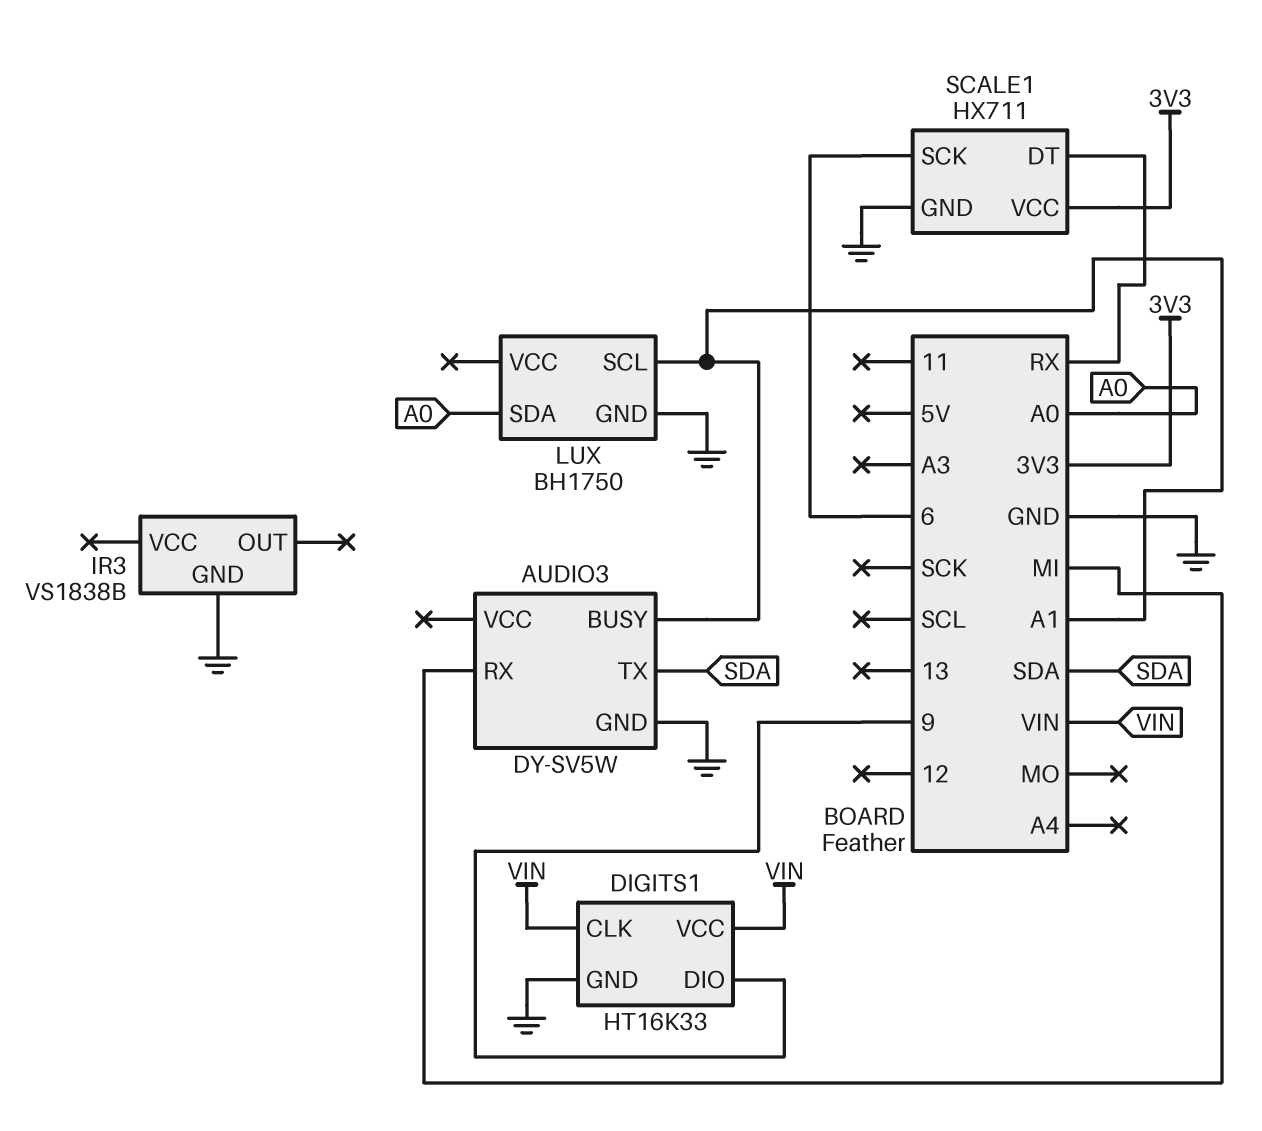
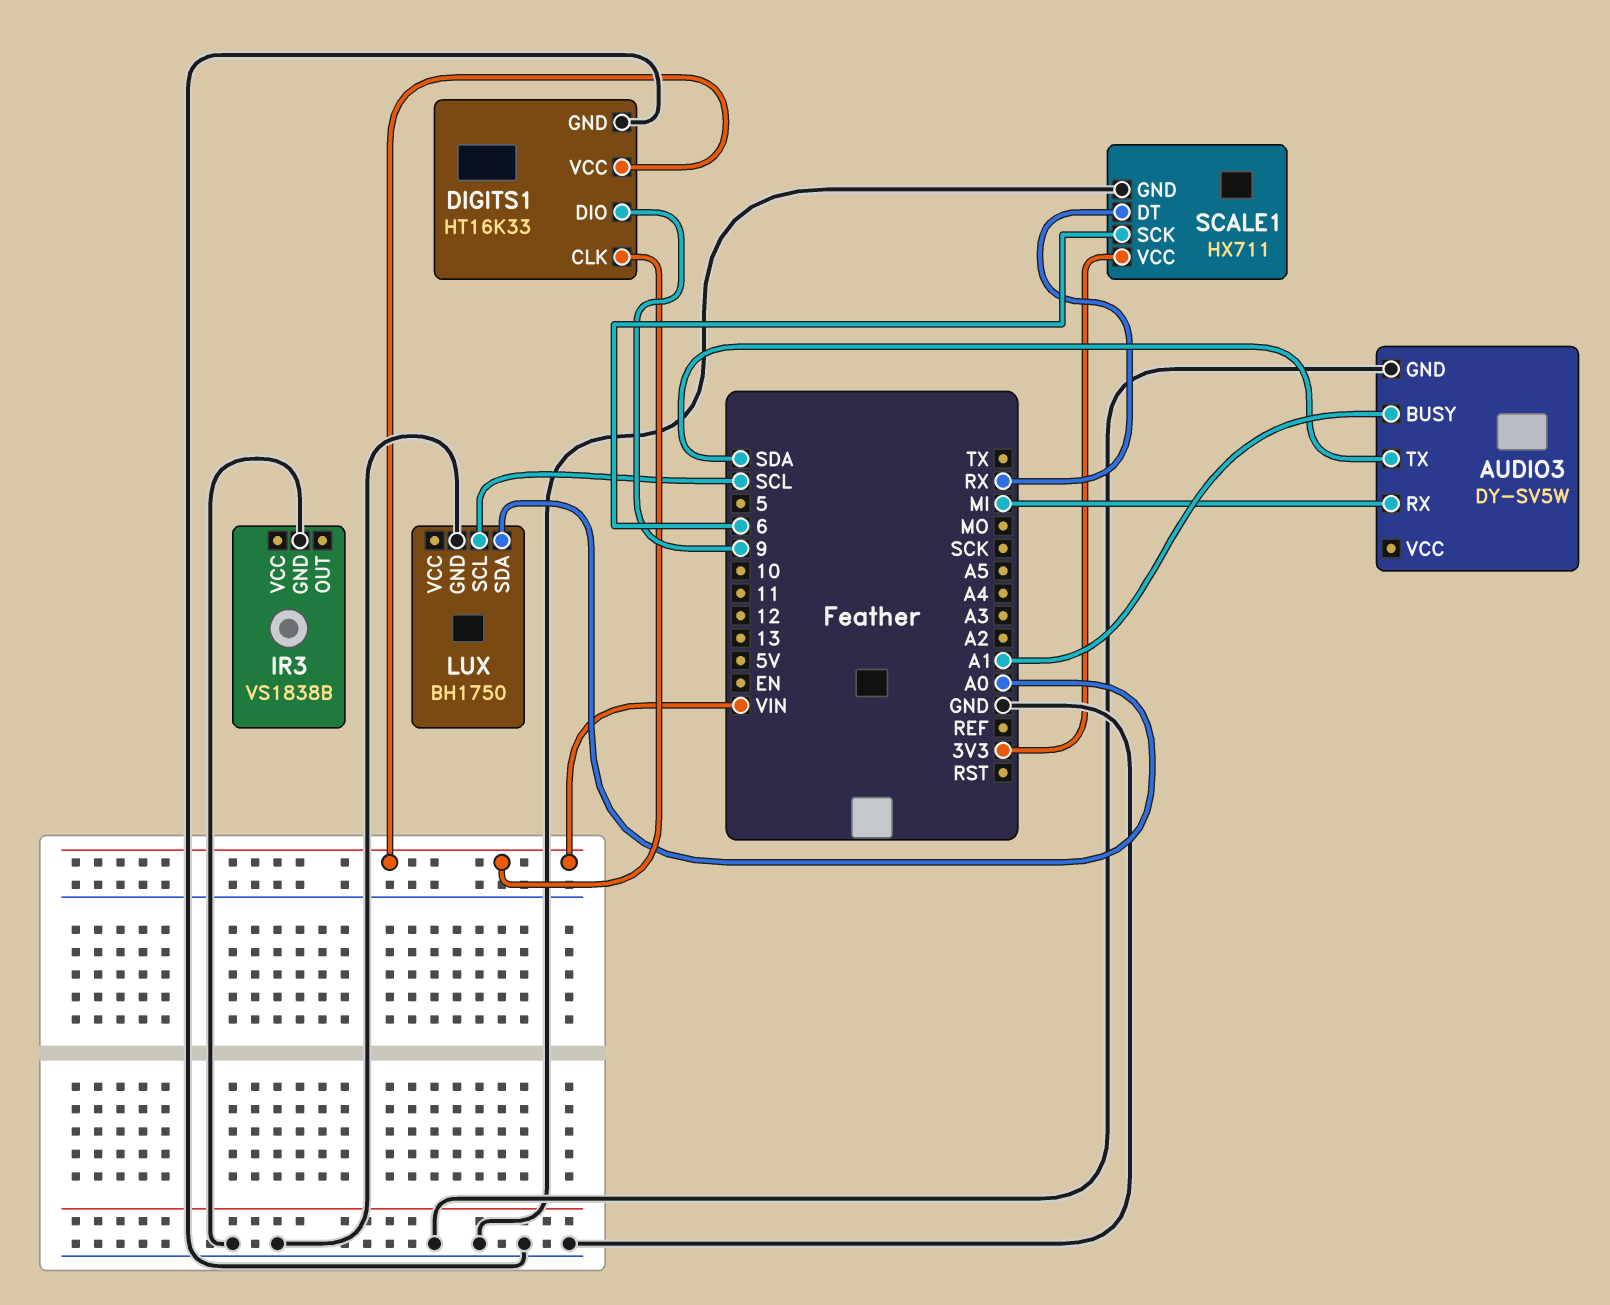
LUX pin SCL: A1 -> SCL

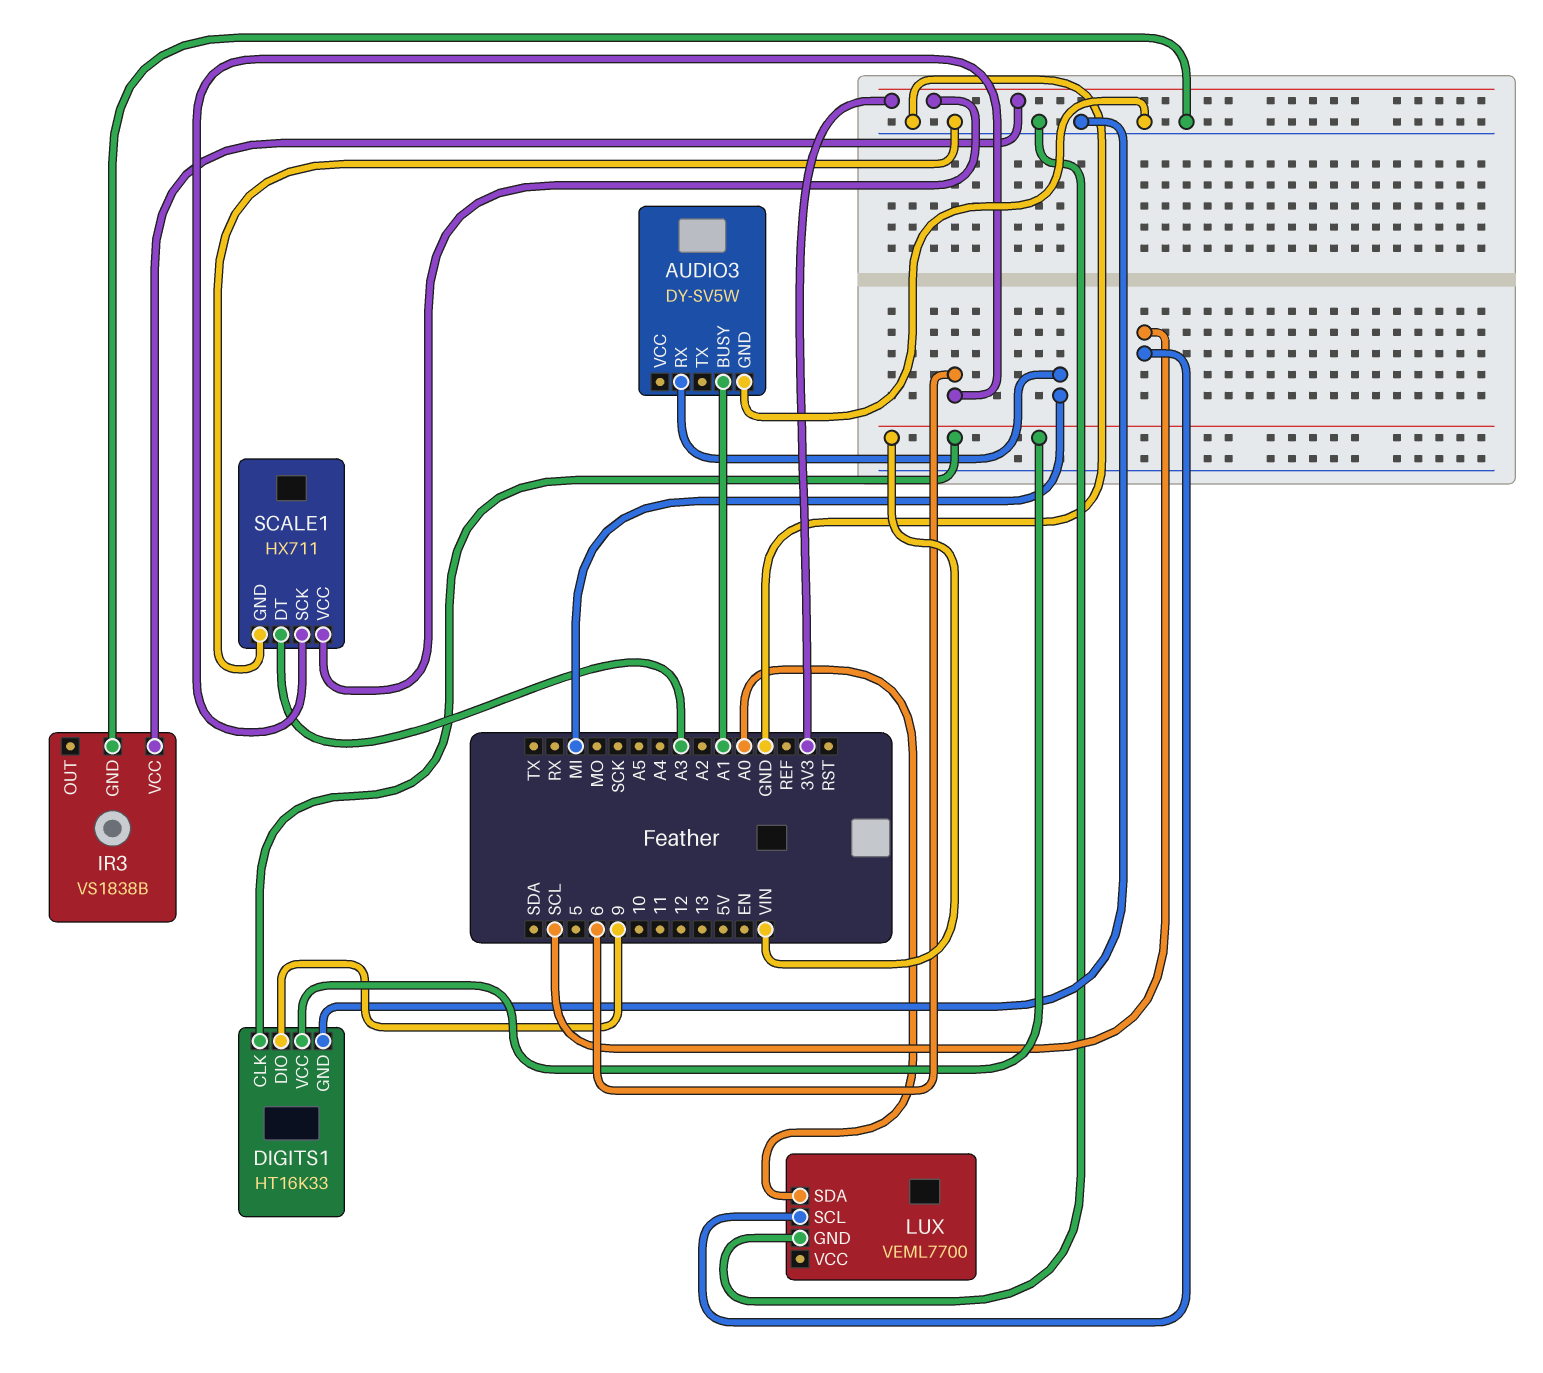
AUDIO3 pin TX: SDA -> none
IR3 pin VCC: none -> 3V3
LUX: BH1750 -> VEML7700
SCALE1 pin DT: RX -> A3

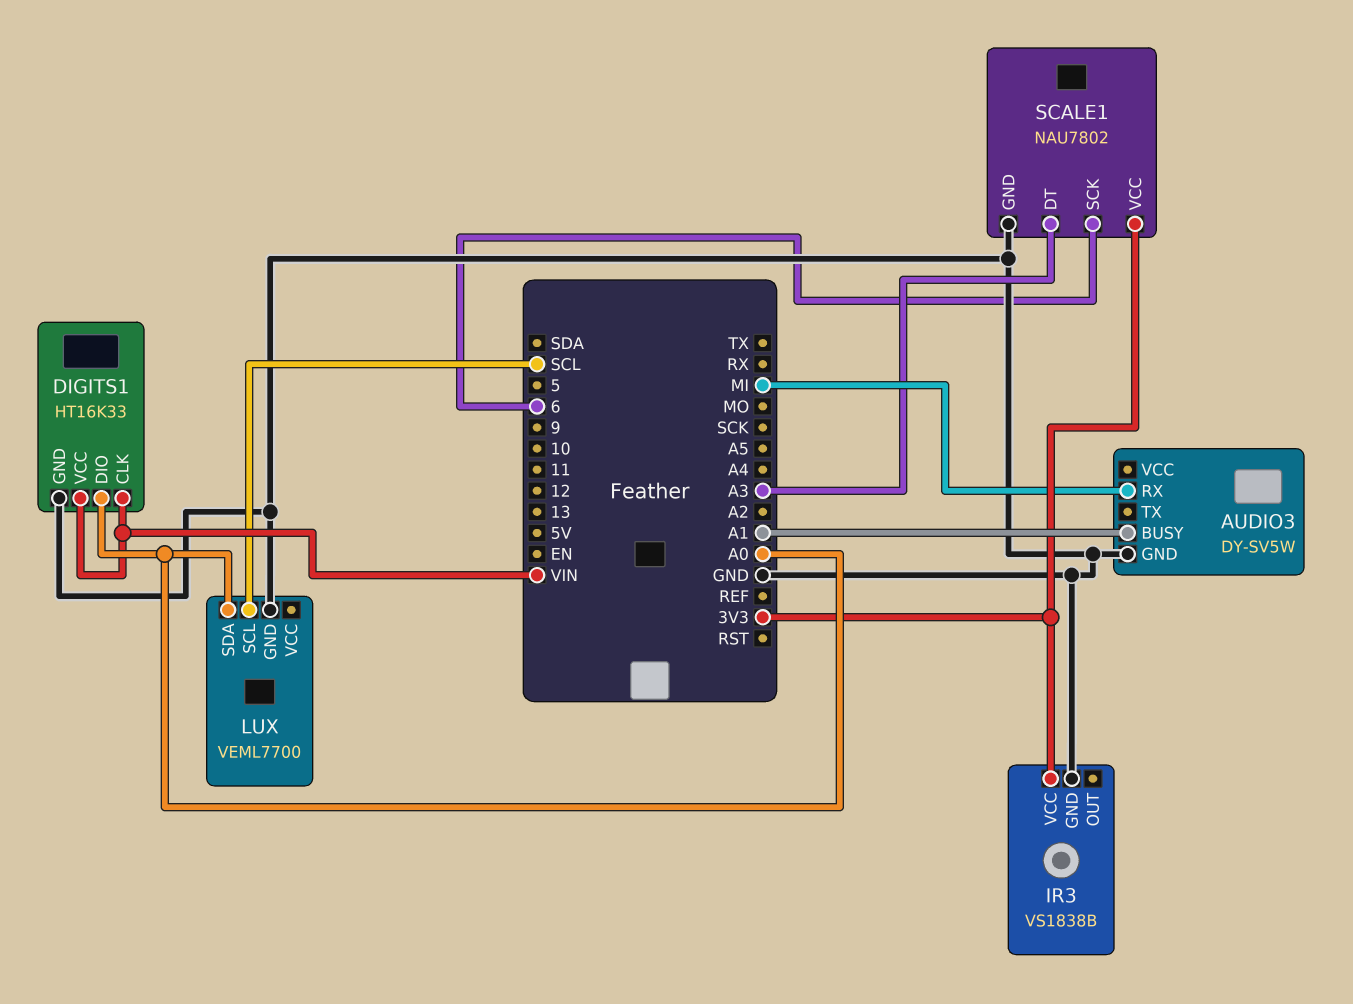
DIGITS1 pin DIO: 9 -> A0
SCALE1: HX711 -> NAU7802

